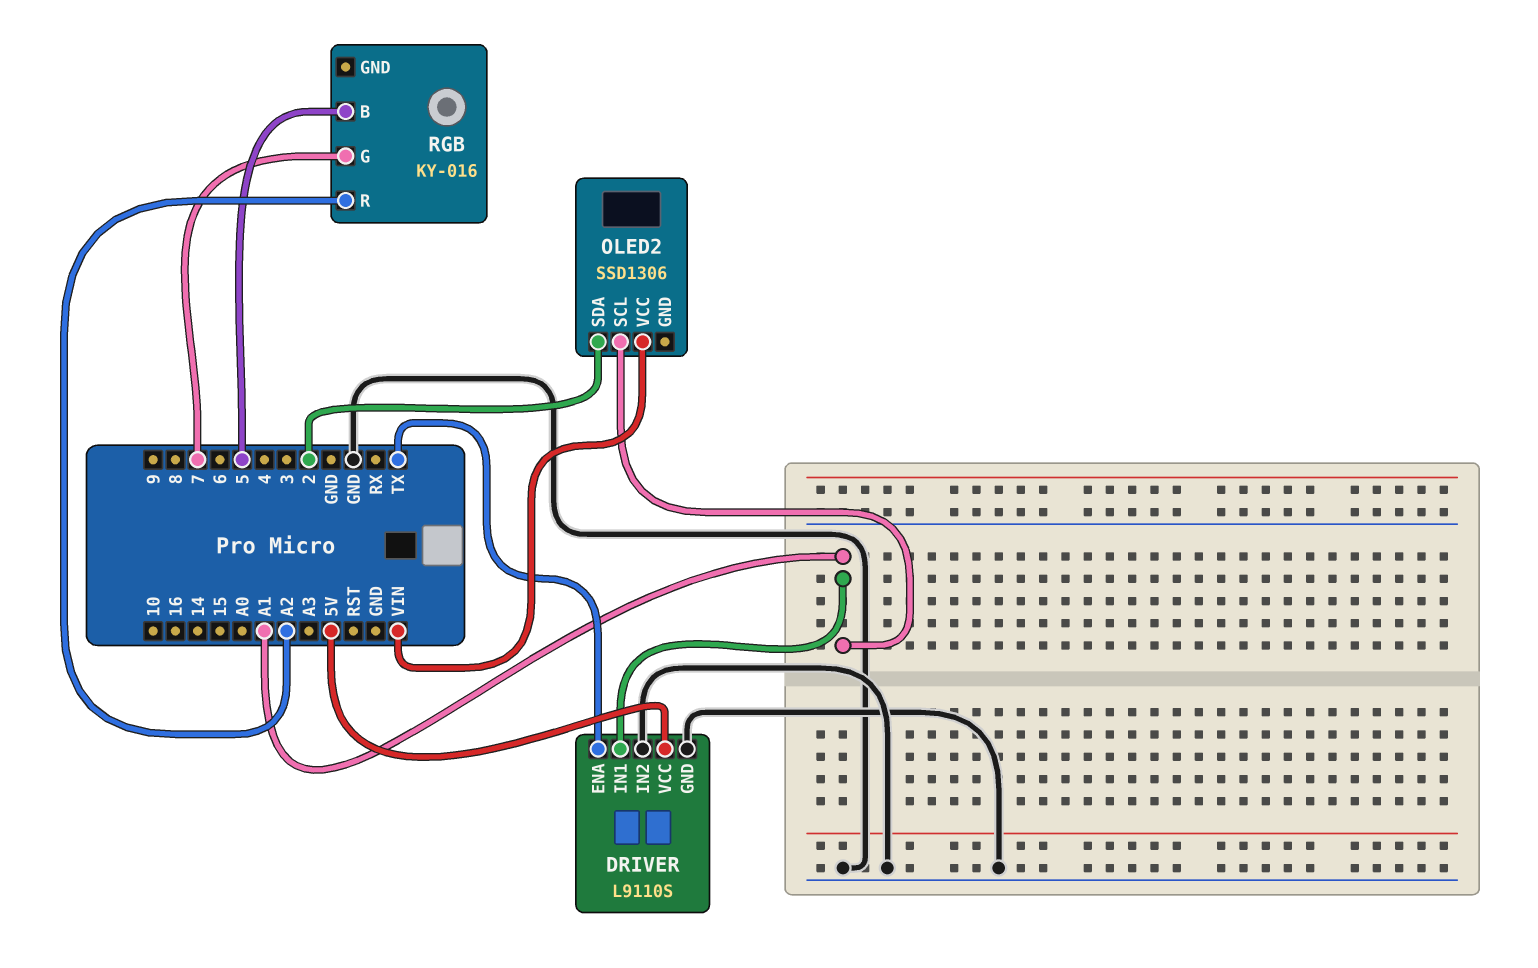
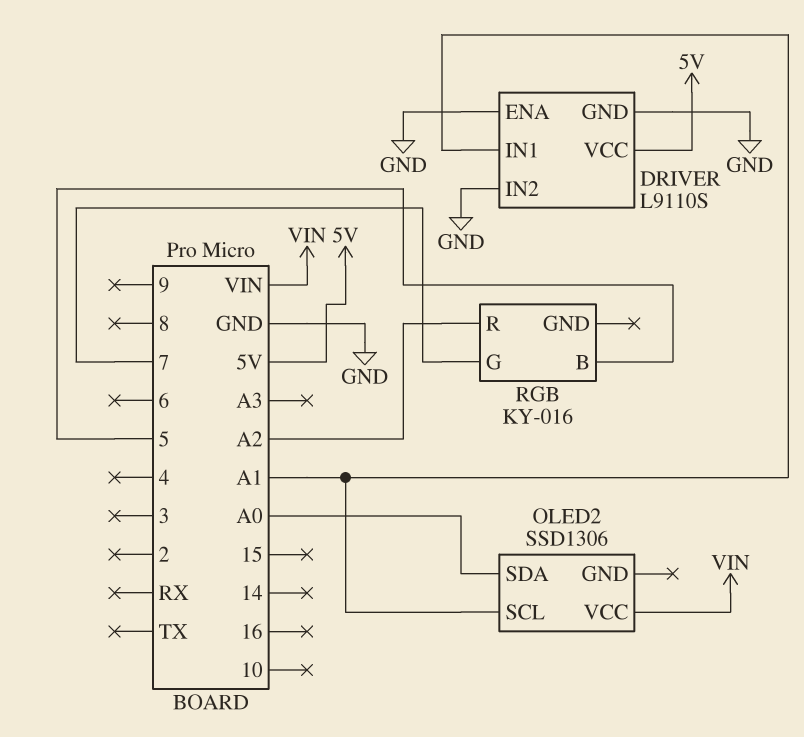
DRIVER pin ENA: TX -> GND
OLED2 pin SDA: 2 -> A0

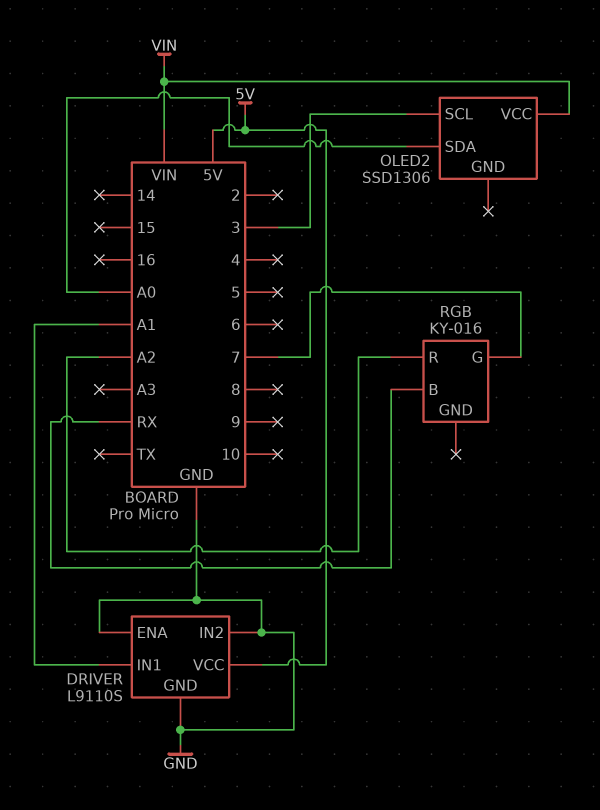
OLED2 pin SCL: A1 -> 3
RGB pin B: 5 -> RX

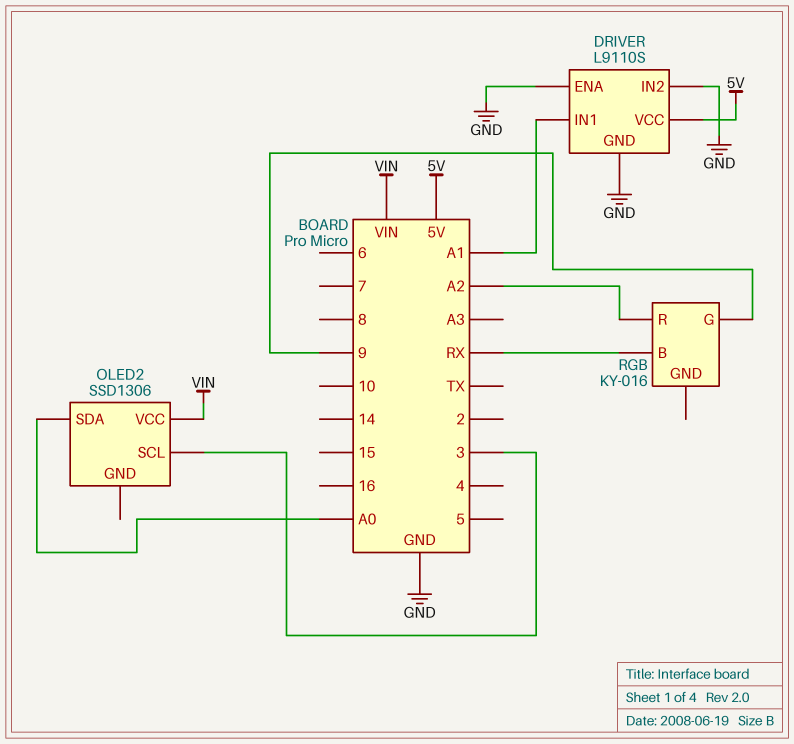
RGB pin G: 7 -> 9

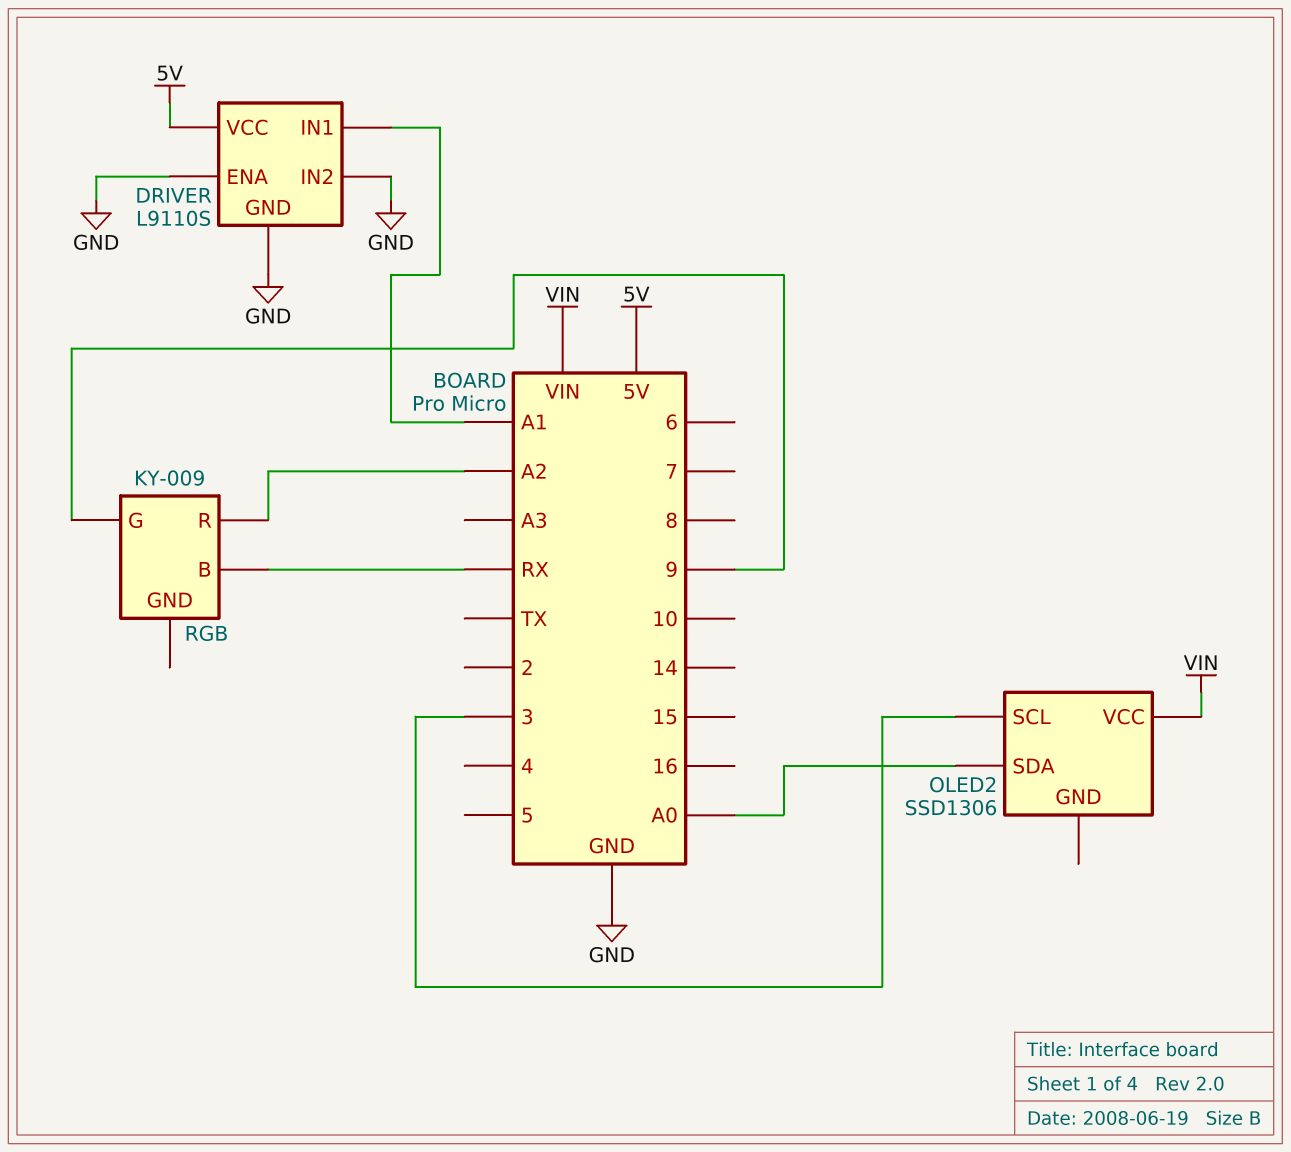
RGB: KY-016 -> KY-009

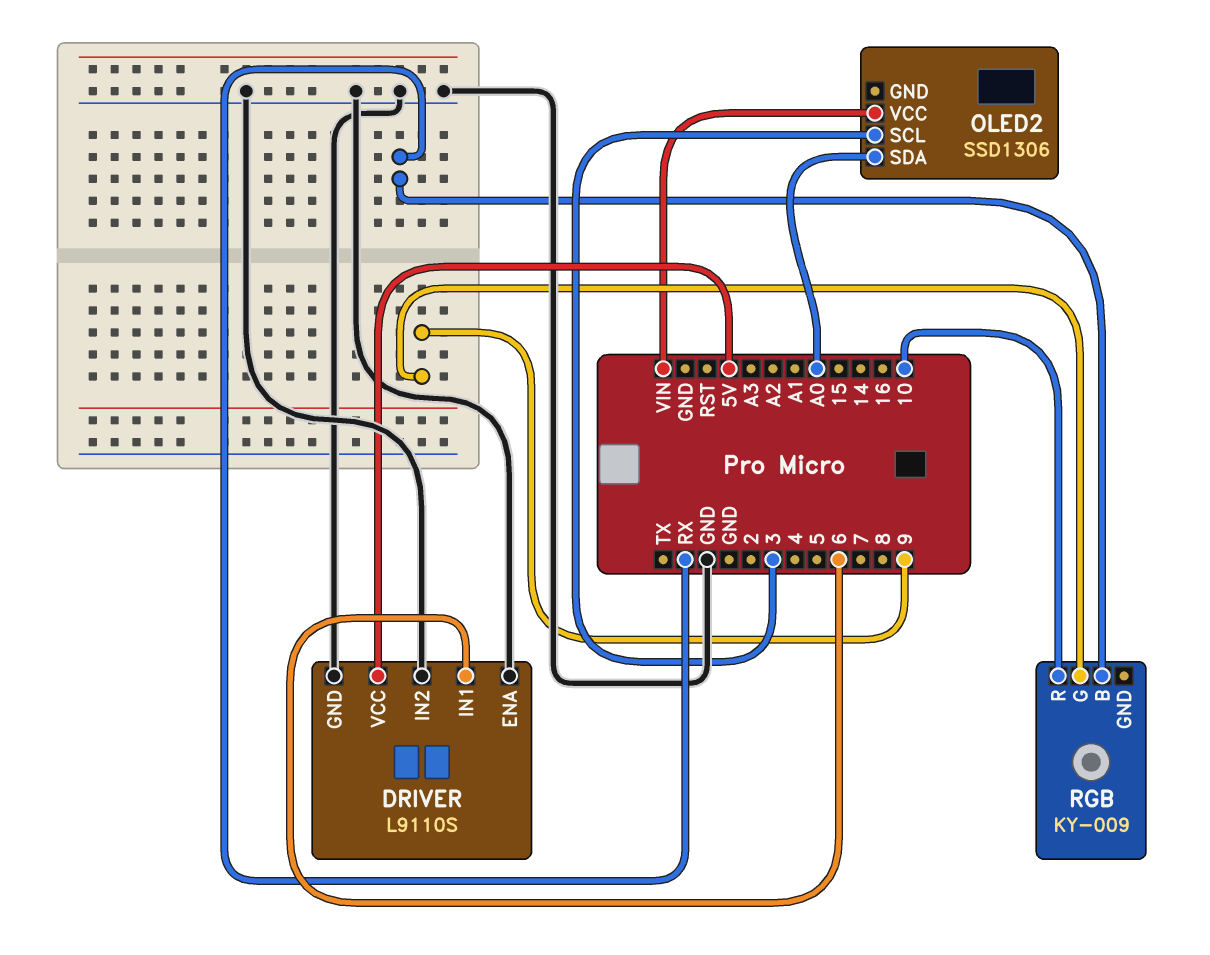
DRIVER pin IN1: A1 -> 6
RGB pin R: A2 -> 10

